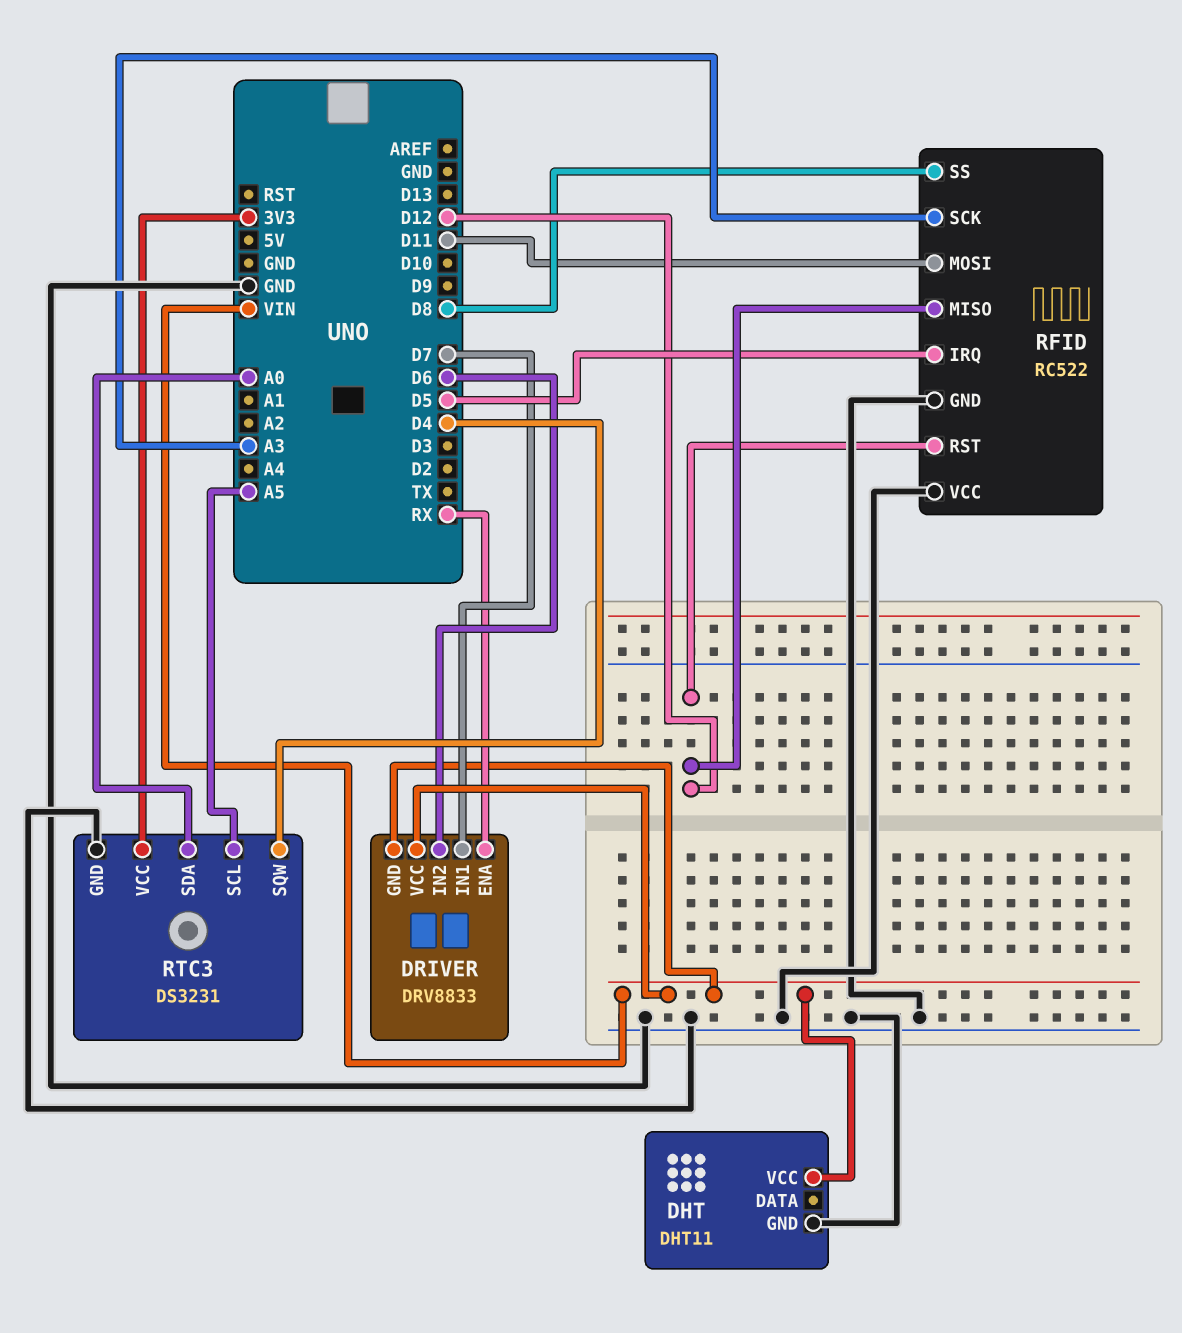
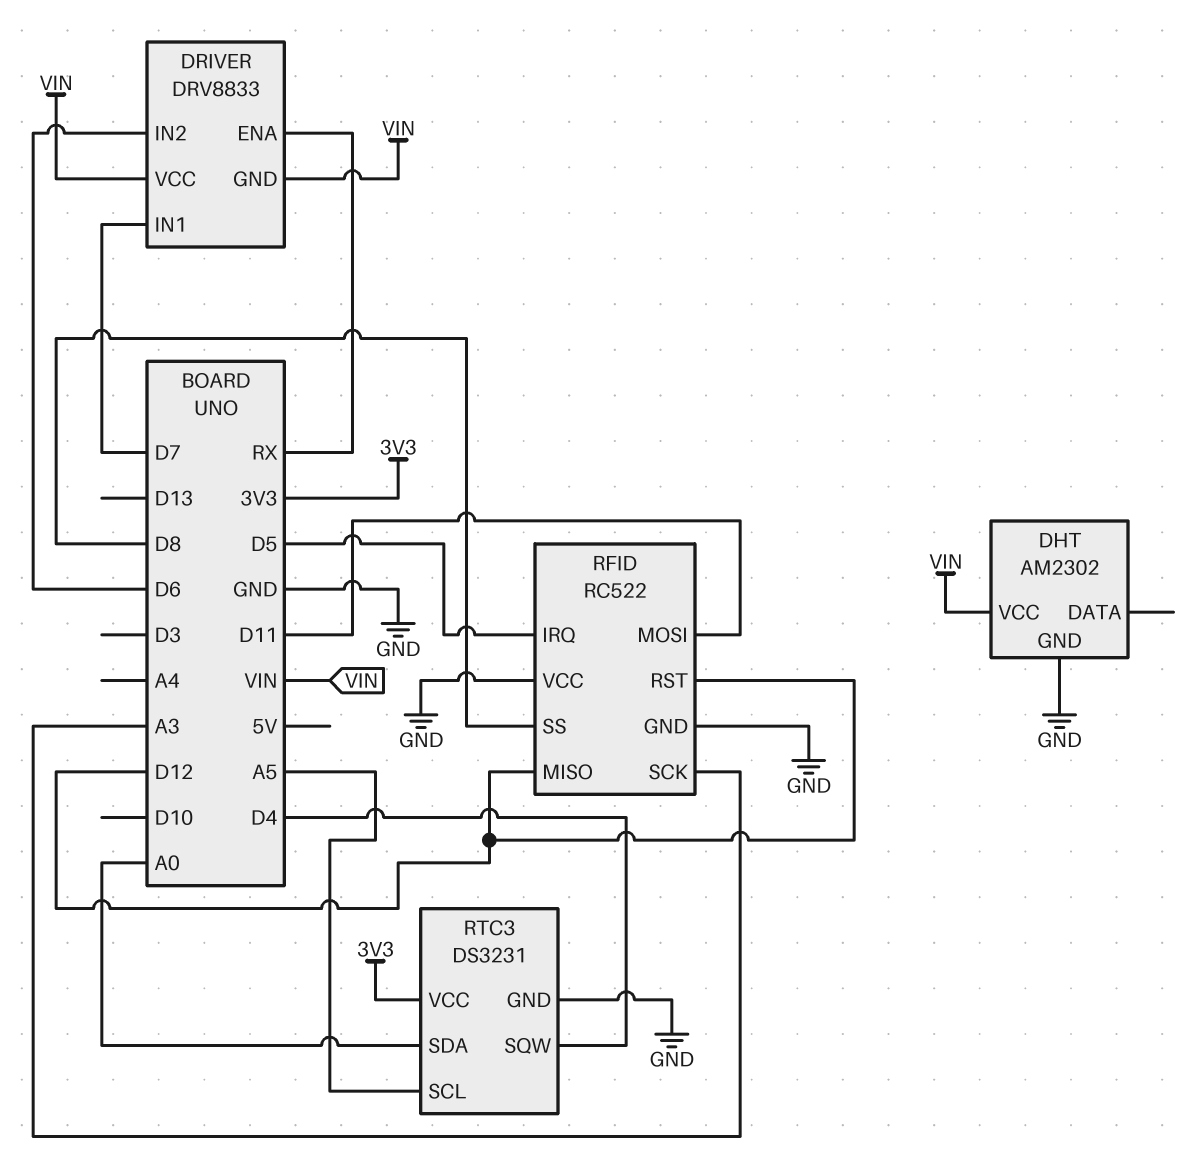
DHT: DHT11 -> AM2302

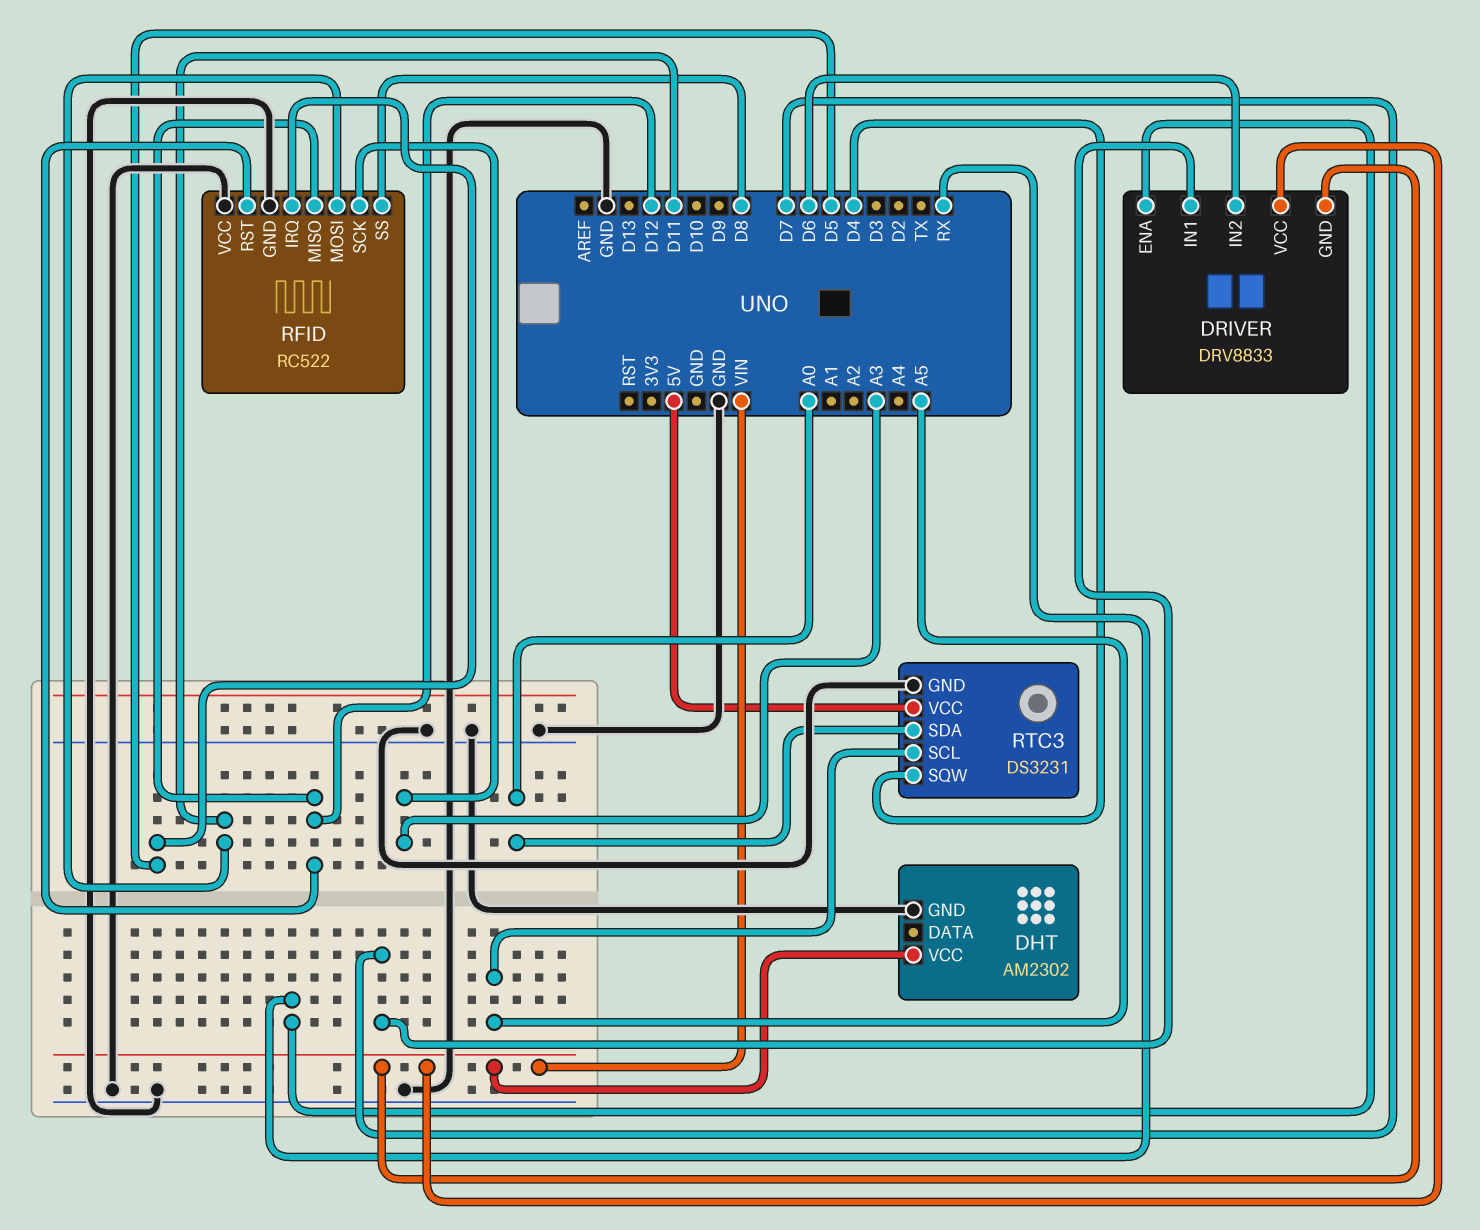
RTC3 pin VCC: 3V3 -> 5V

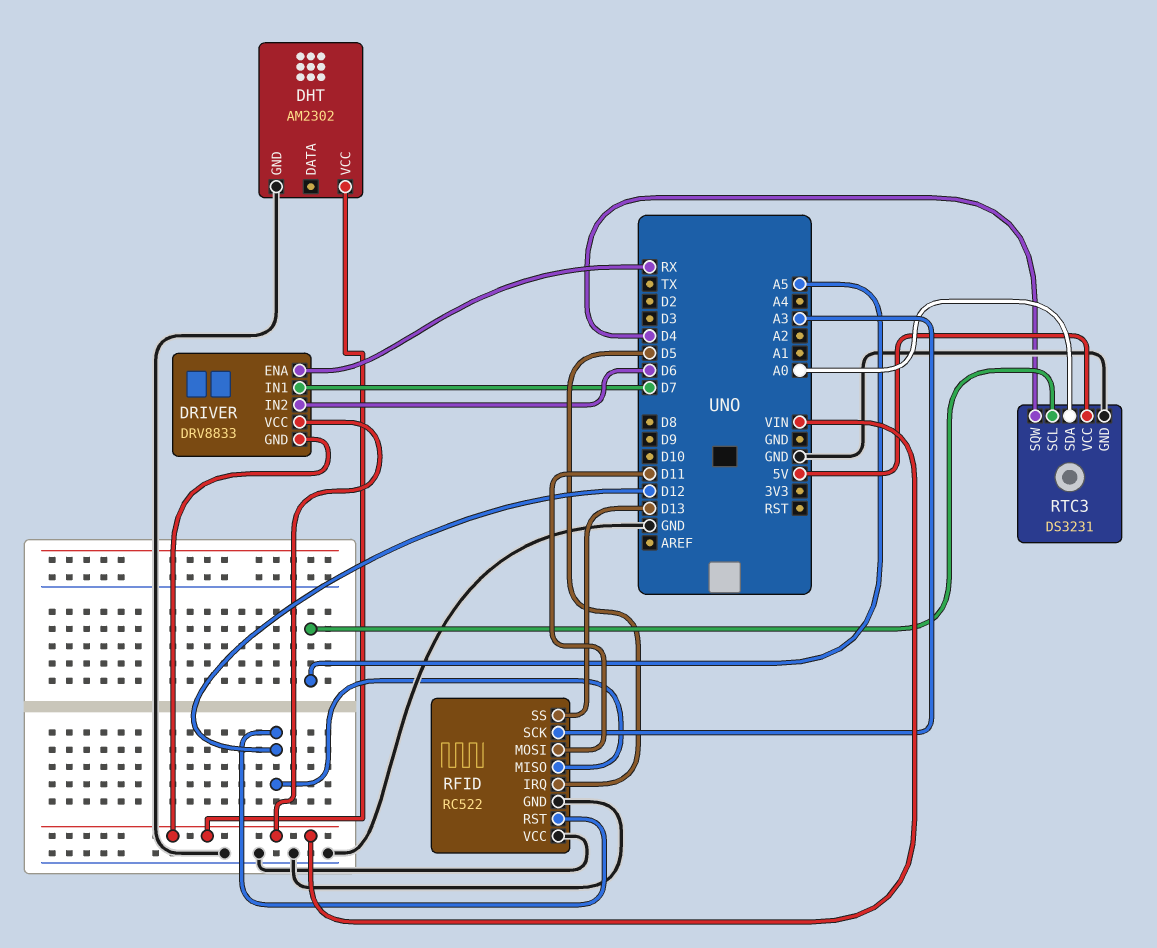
RFID pin SS: D8 -> D13

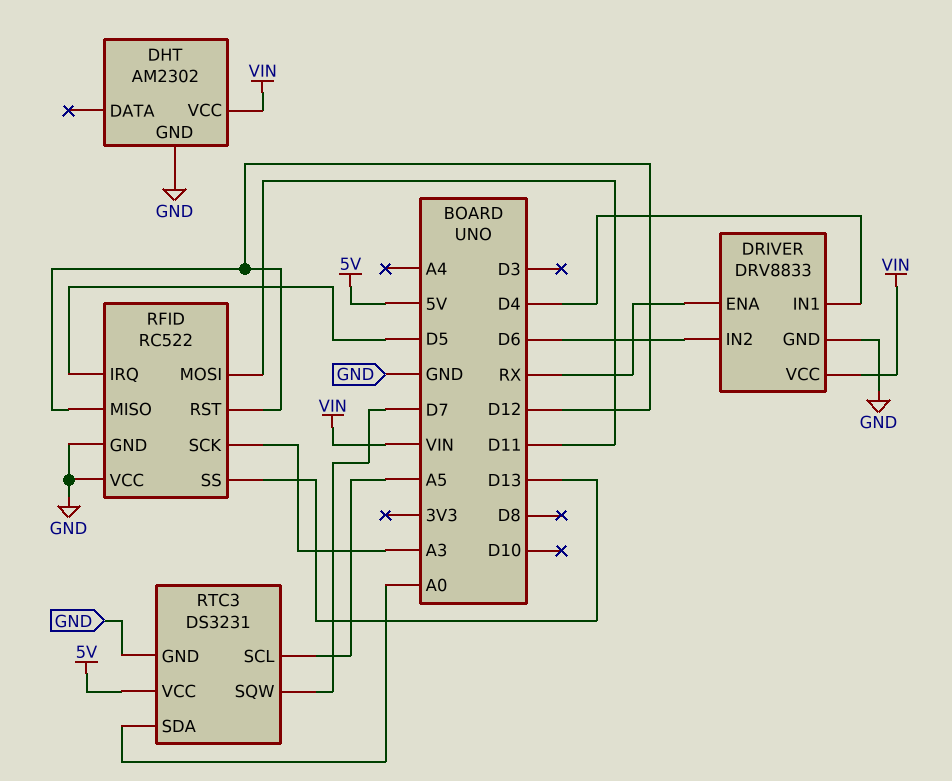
DRIVER pin GND: VIN -> GND
DRIVER pin IN1: D7 -> D4
RTC3 pin SQW: D4 -> D7

